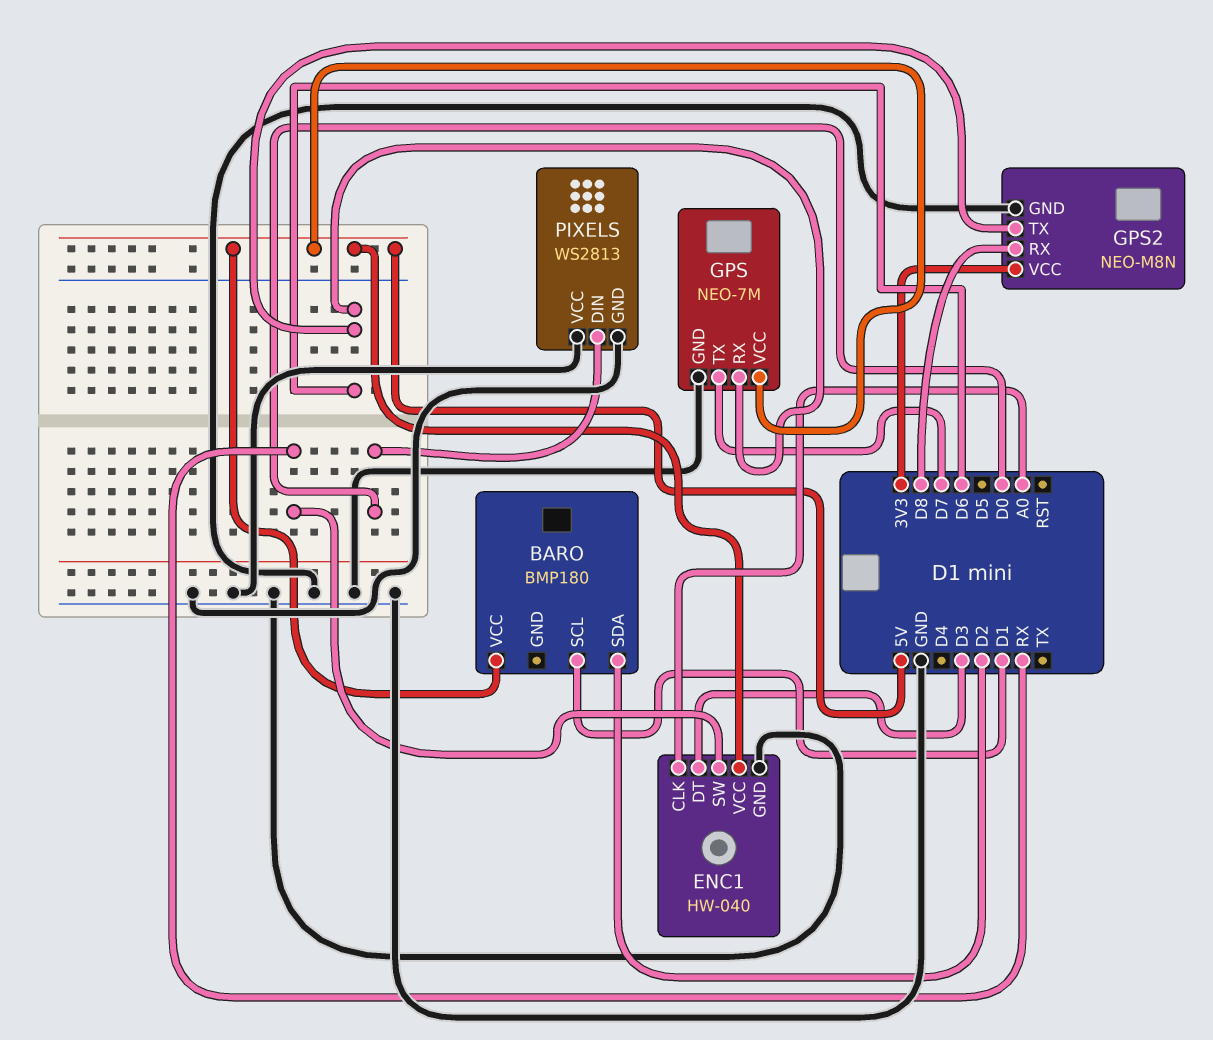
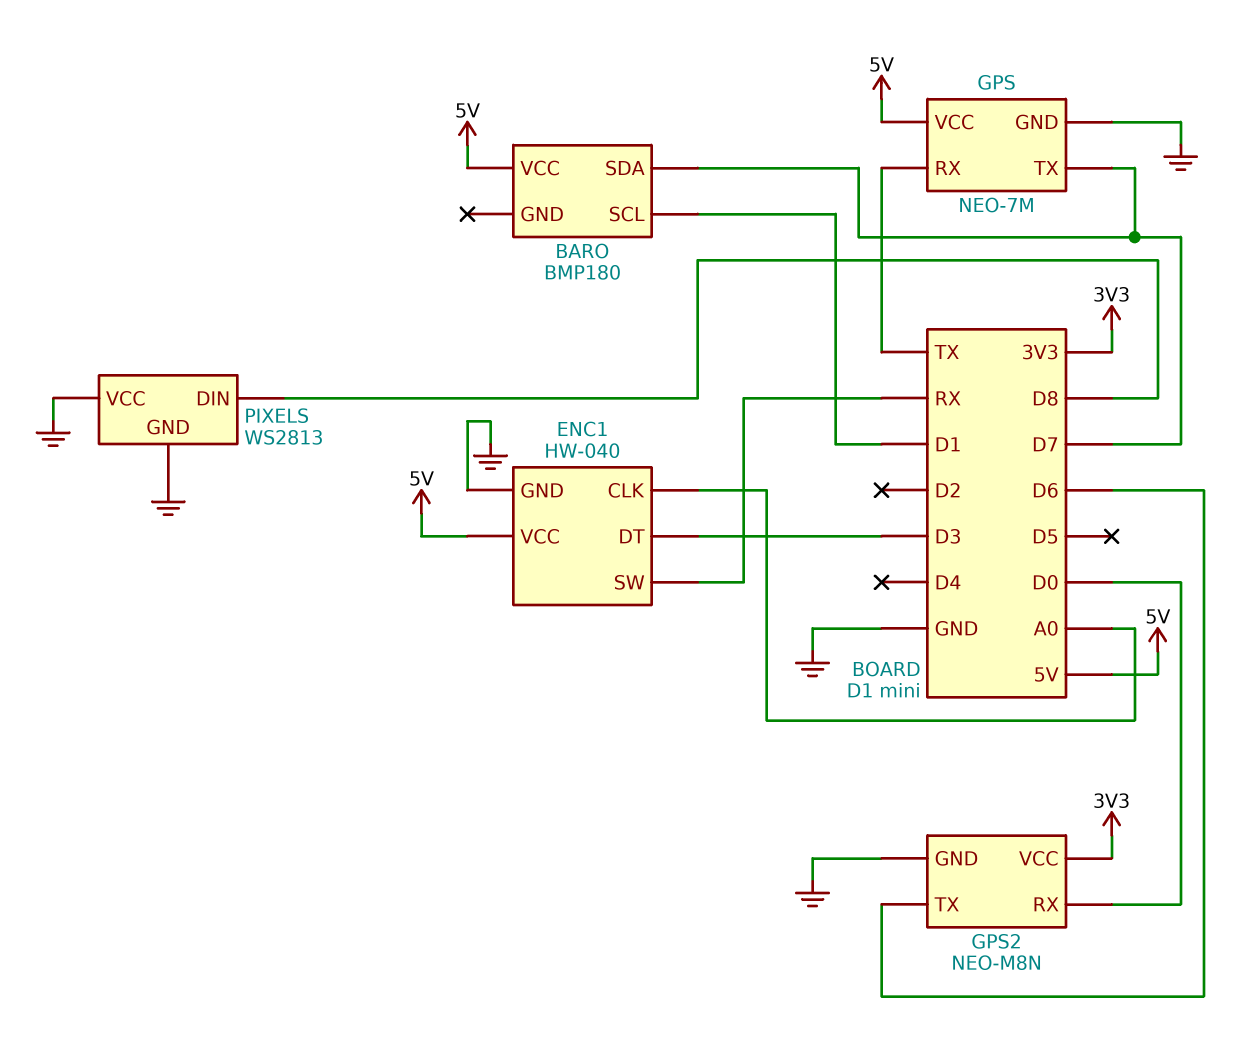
BARO pin SDA: D2 -> D7
GPS pin RX: D6 -> TX
GPS2 pin RX: D8 -> D0
PIXELS pin DIN: D0 -> D8

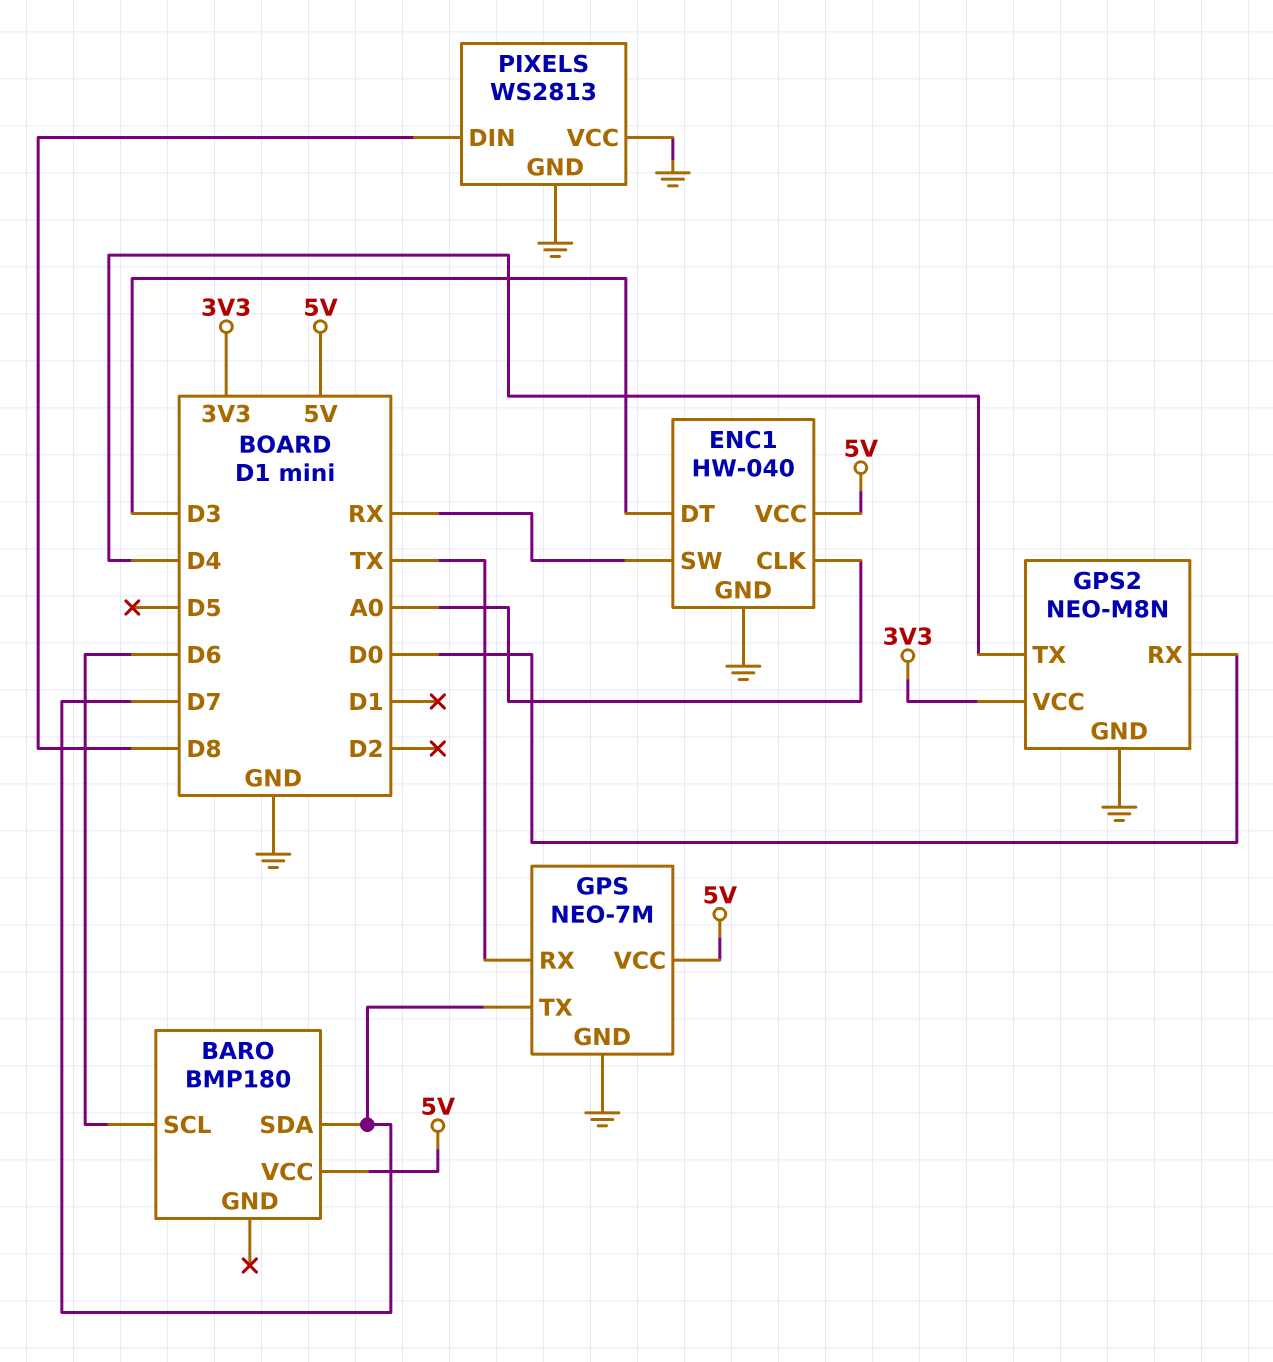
BARO pin SCL: D1 -> D6
GPS2 pin TX: D6 -> D4

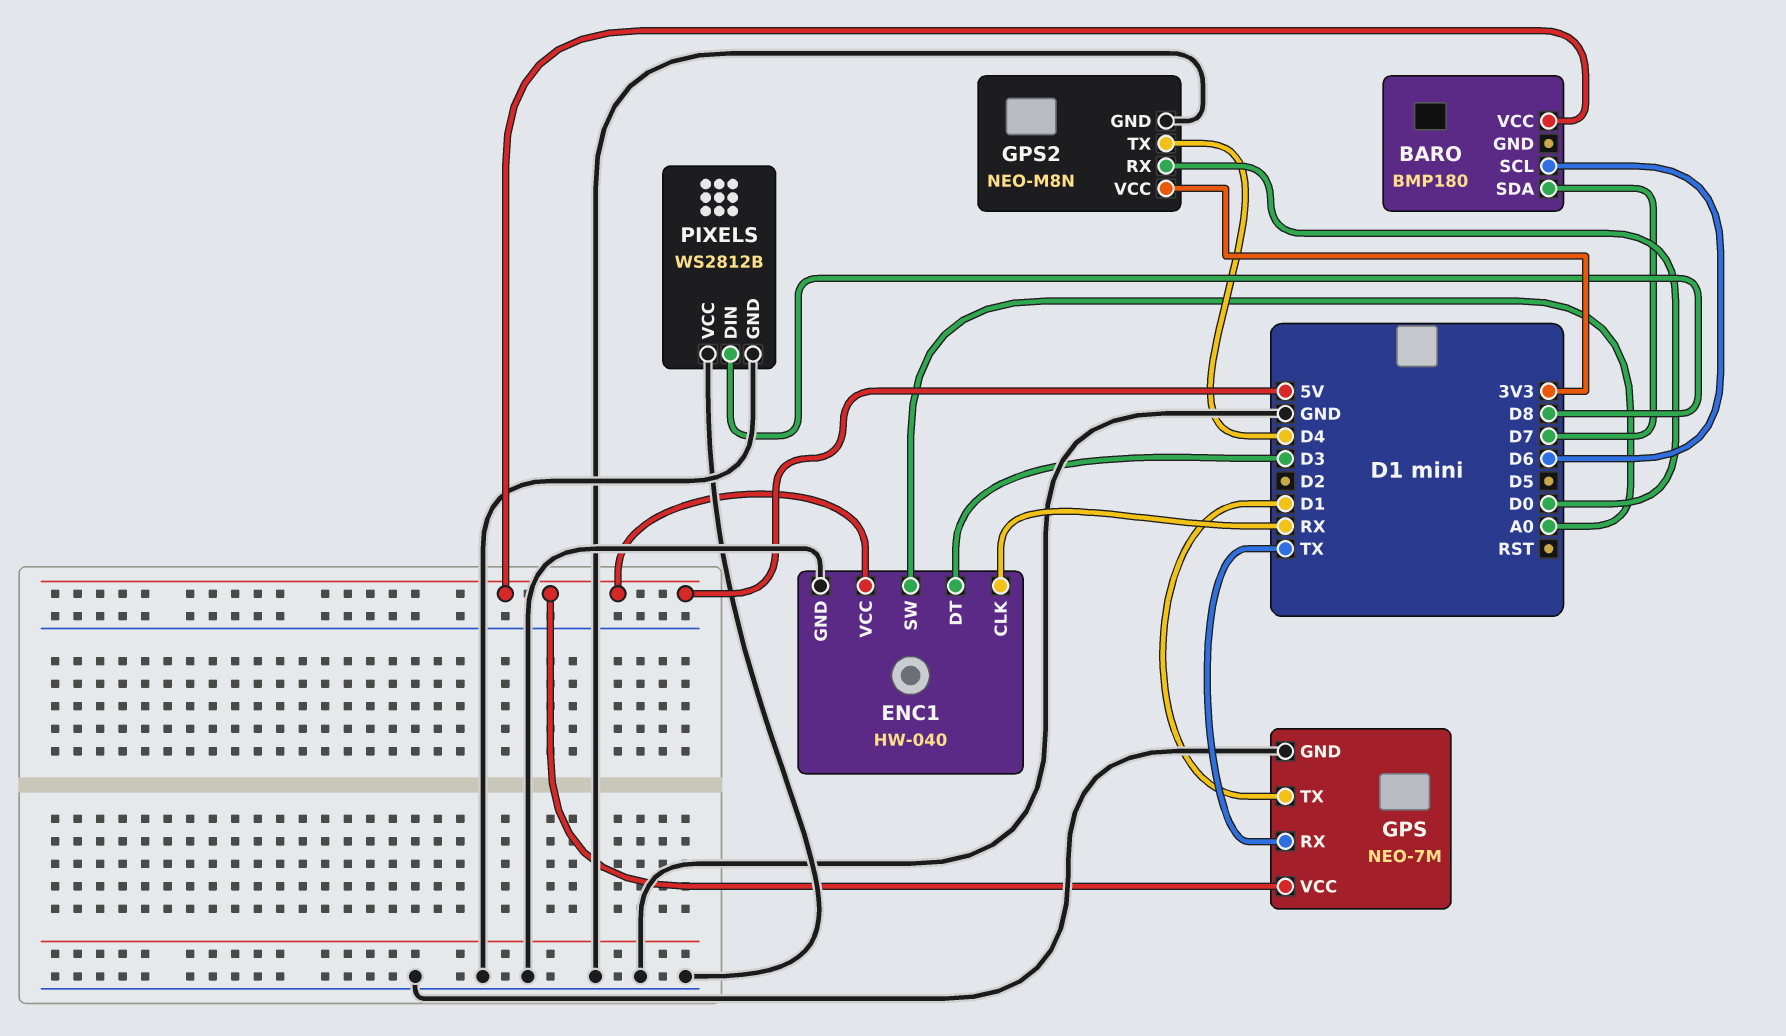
ENC1 pin CLK: A0 -> RX
ENC1 pin SW: RX -> A0
GPS pin TX: D7 -> D1
PIXELS: WS2813 -> WS2812B

